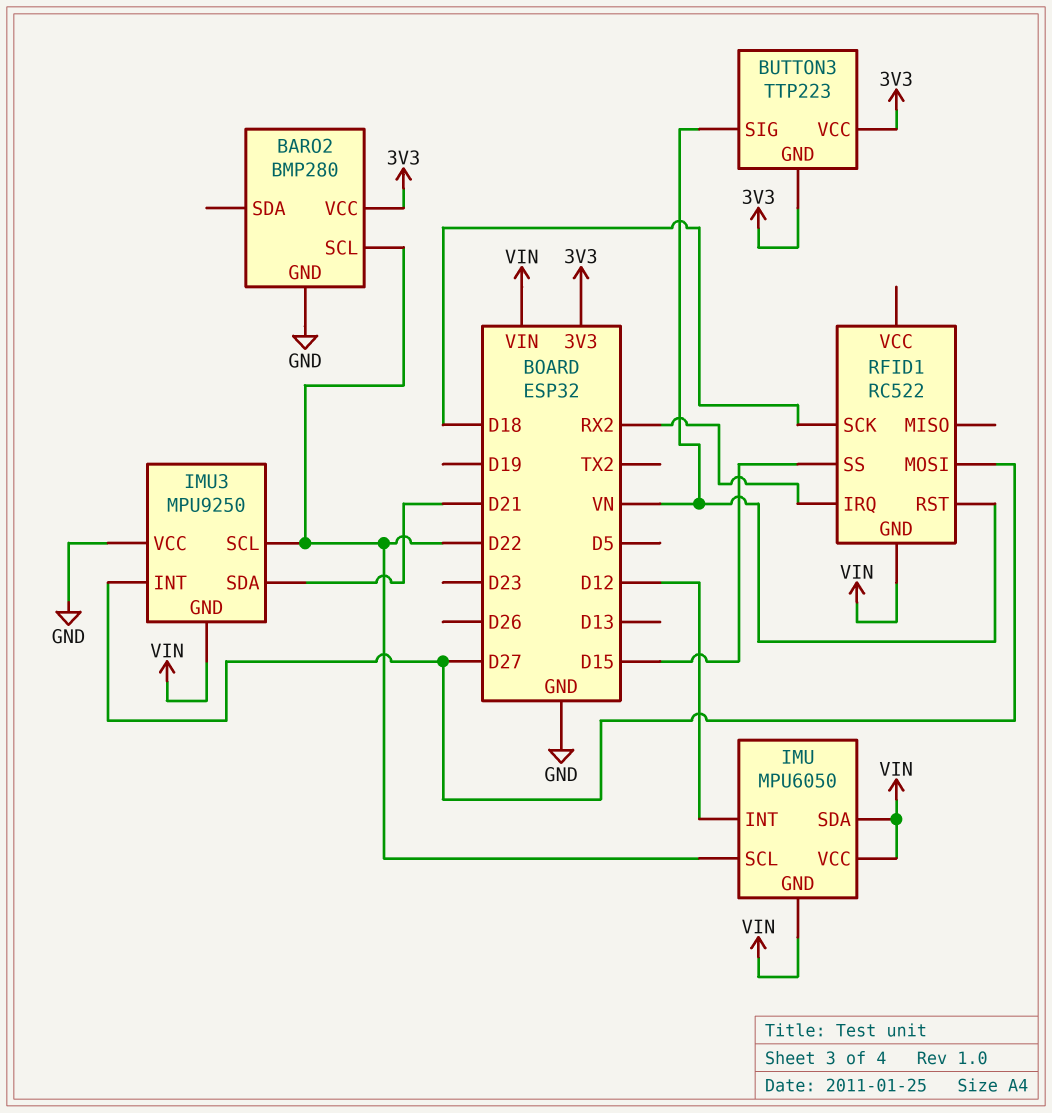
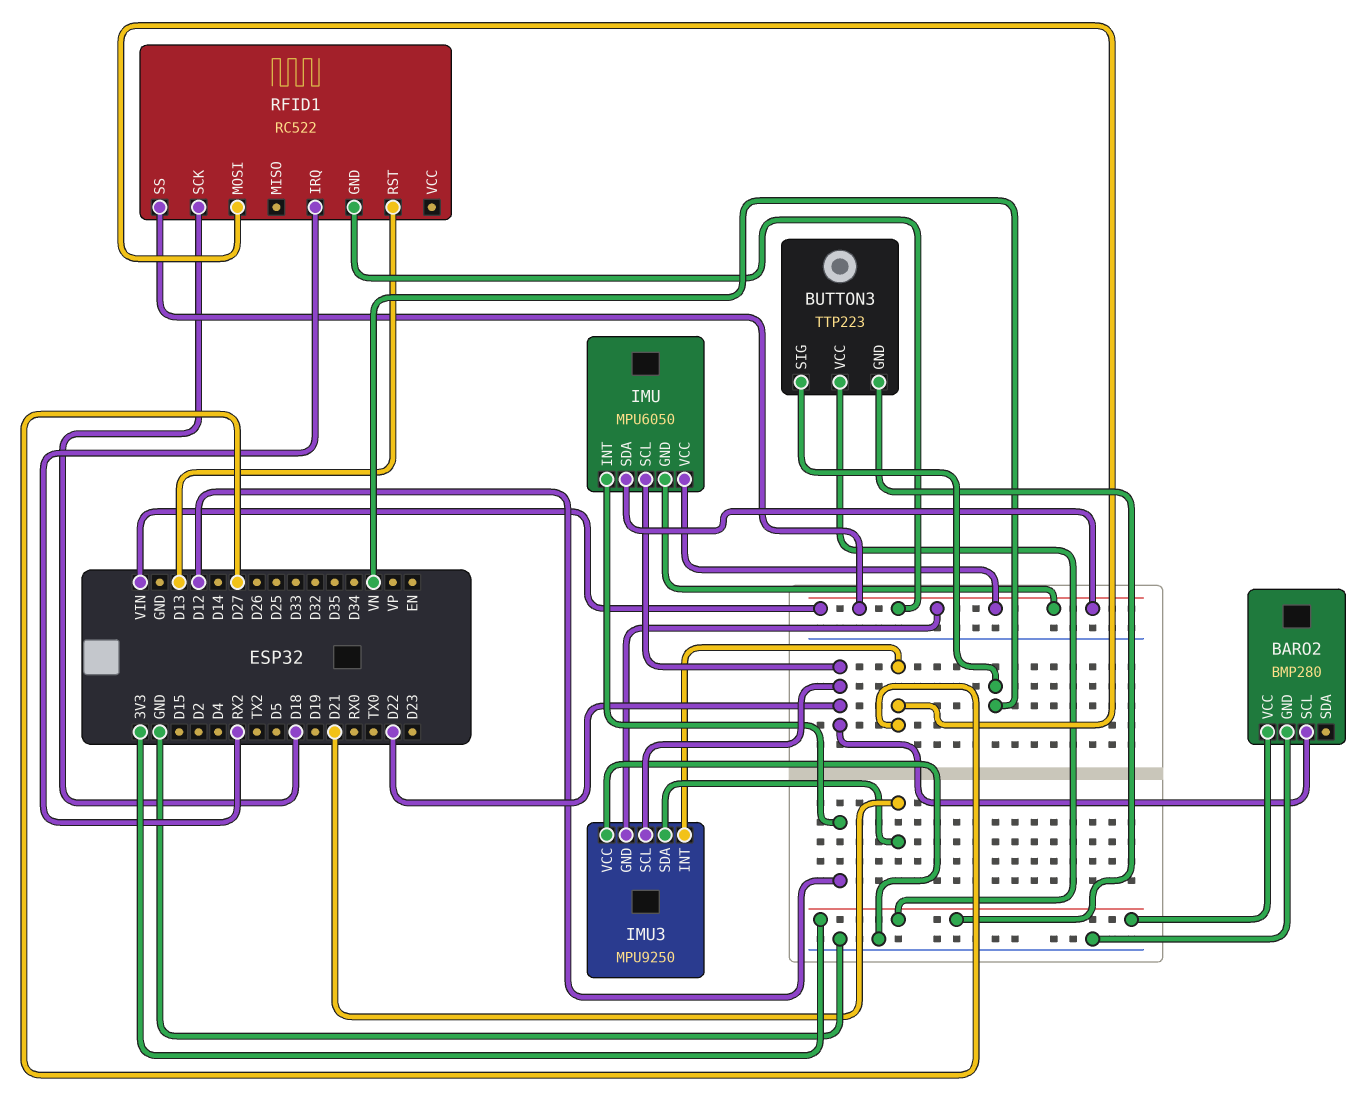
RFID1 pin RST: VN -> D13
RFID1 pin SS: D15 -> VIN

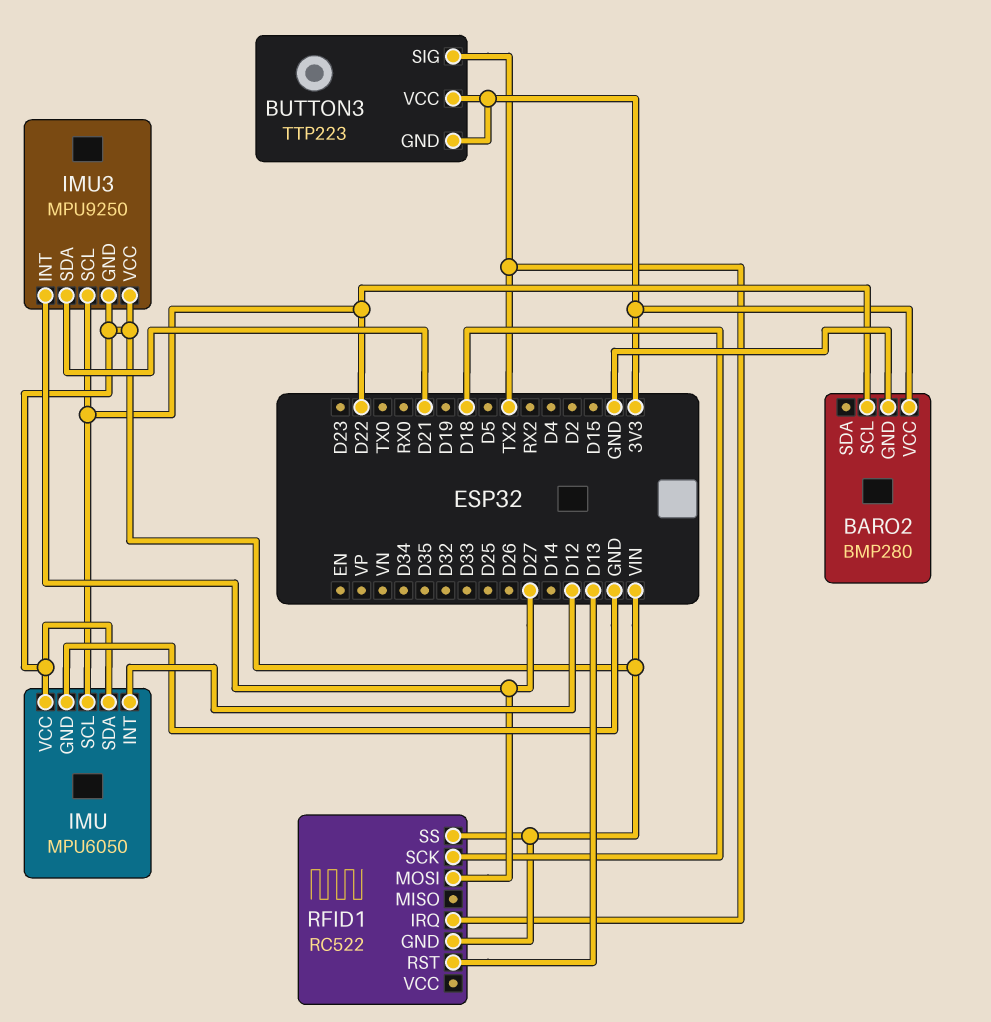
BUTTON3 pin SIG: VN -> TX2
IMU pin GND: VIN -> GND
IMU3 pin VCC: GND -> VIN
RFID1 pin IRQ: RX2 -> TX2

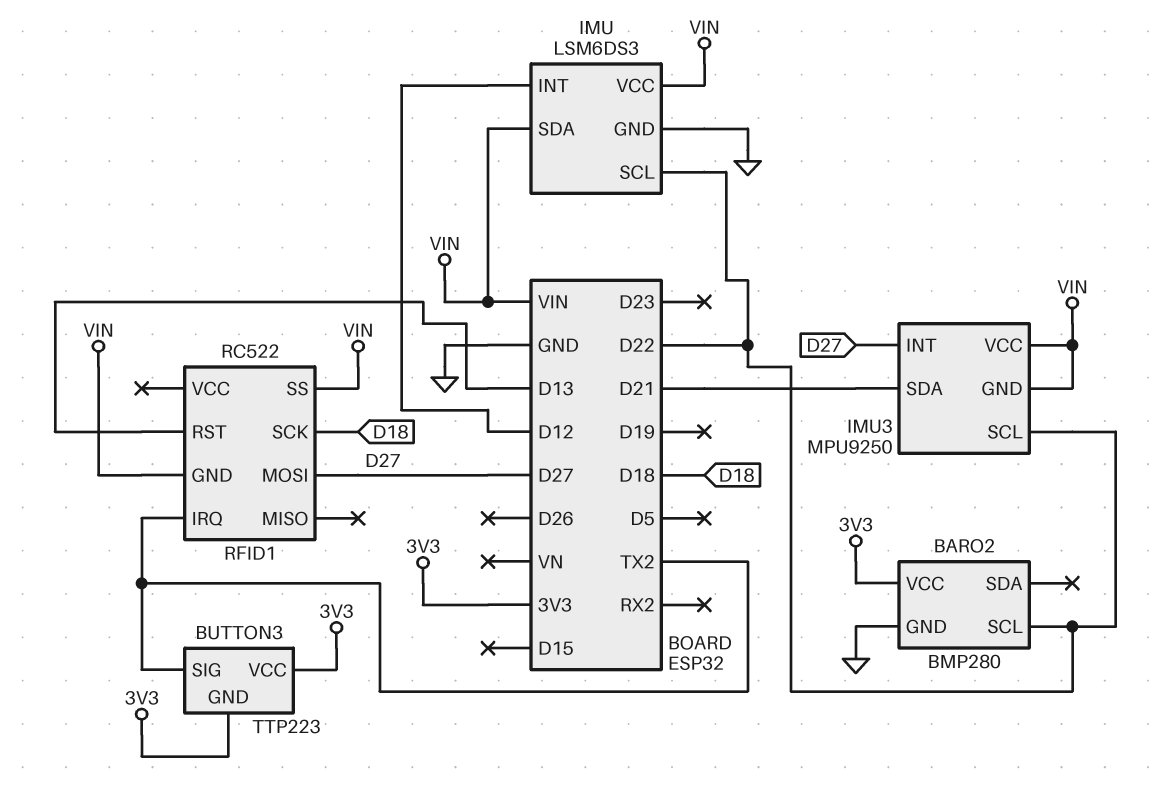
IMU: MPU6050 -> LSM6DS3

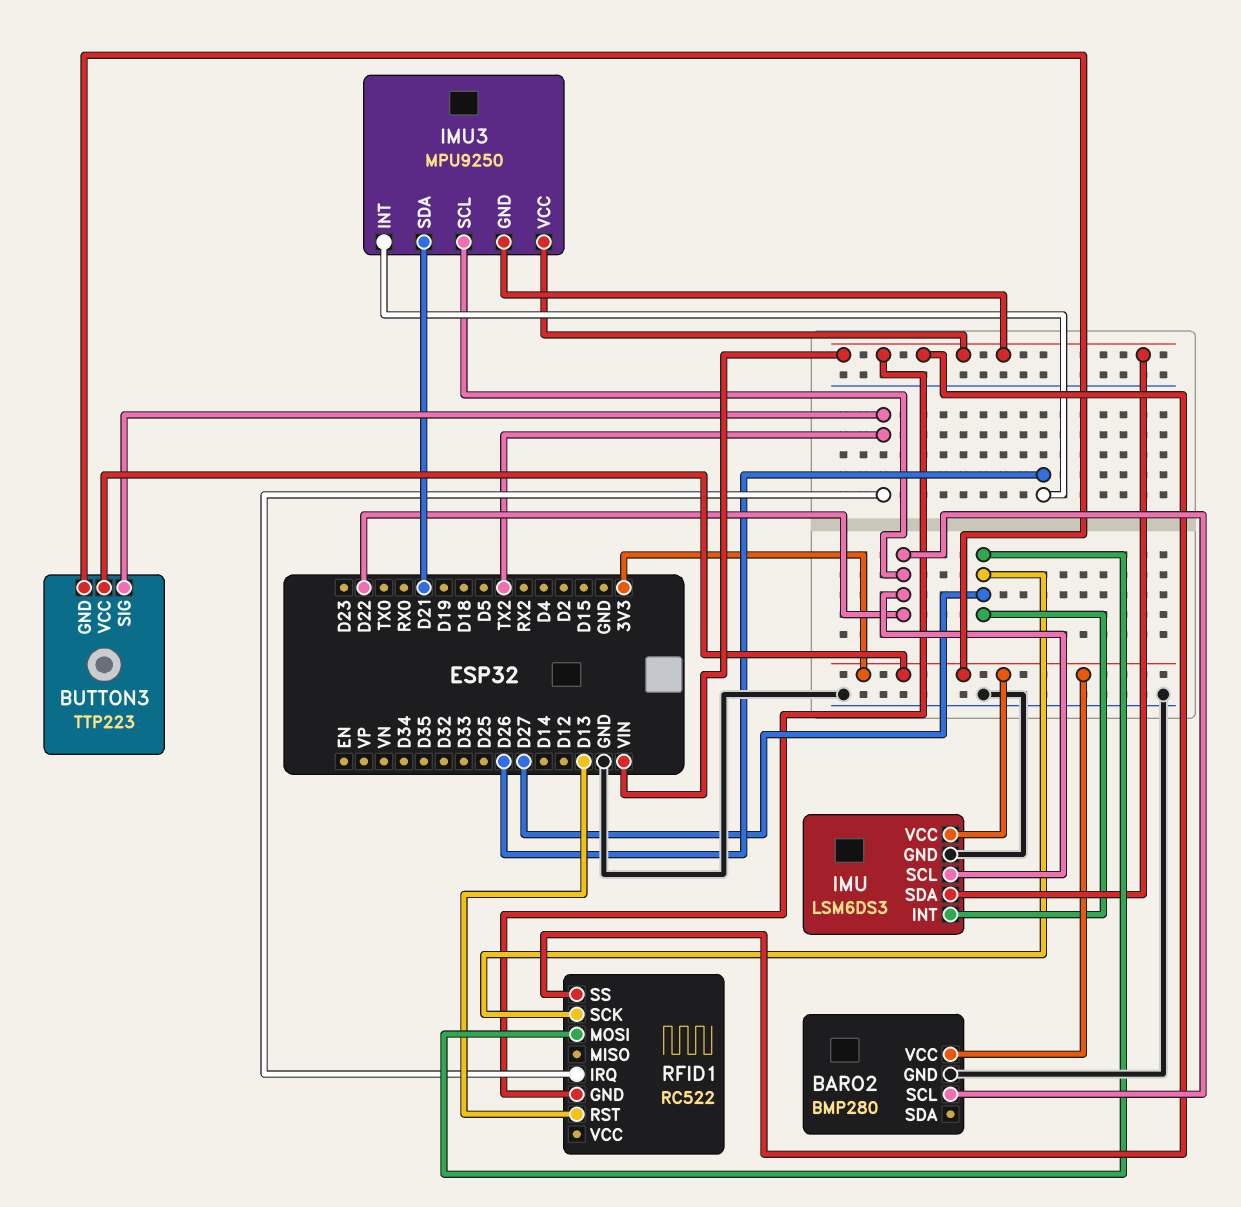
IMU pin INT: D12 -> D27
IMU pin VCC: VIN -> 3V3
IMU3 pin INT: D27 -> D26
RFID1 pin SCK: D18 -> D27

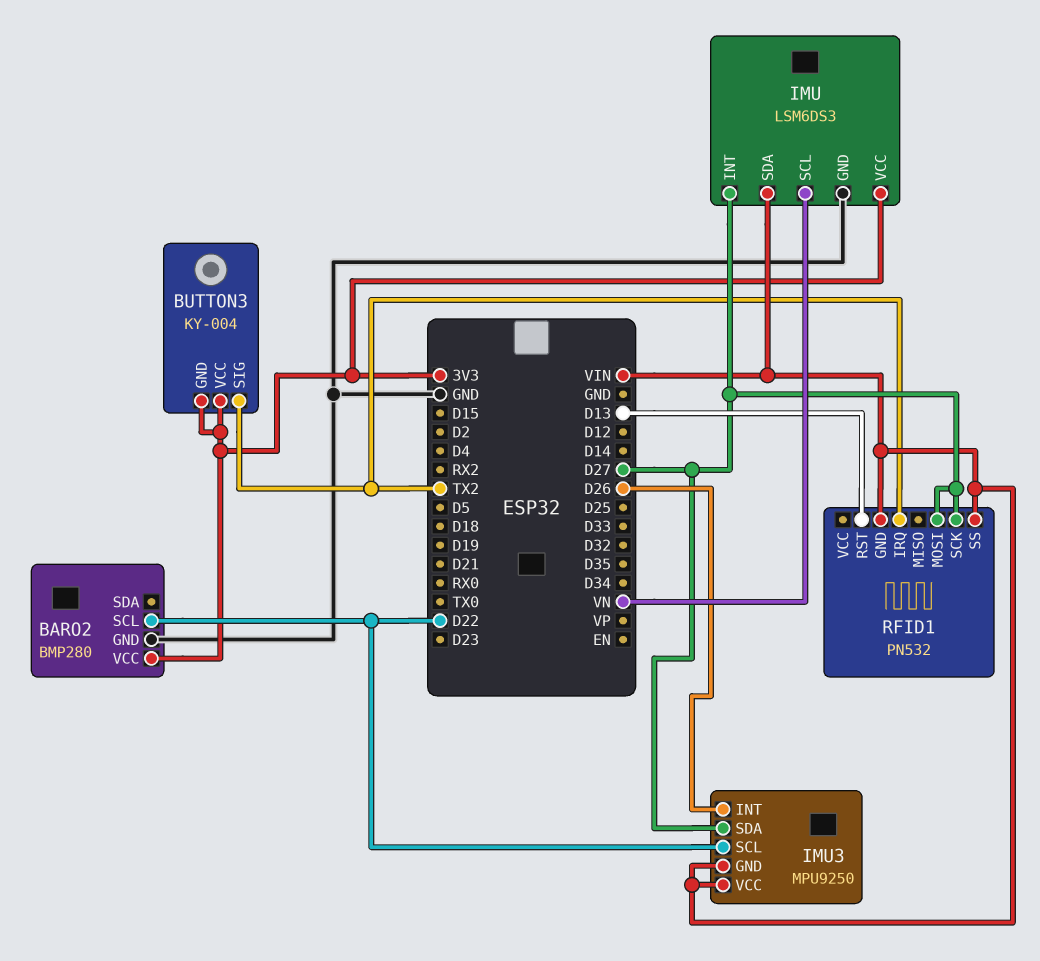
BUTTON3: TTP223 -> KY-004
IMU pin SCL: D22 -> VN
IMU3 pin SDA: D21 -> D27
RFID1: RC522 -> PN532

